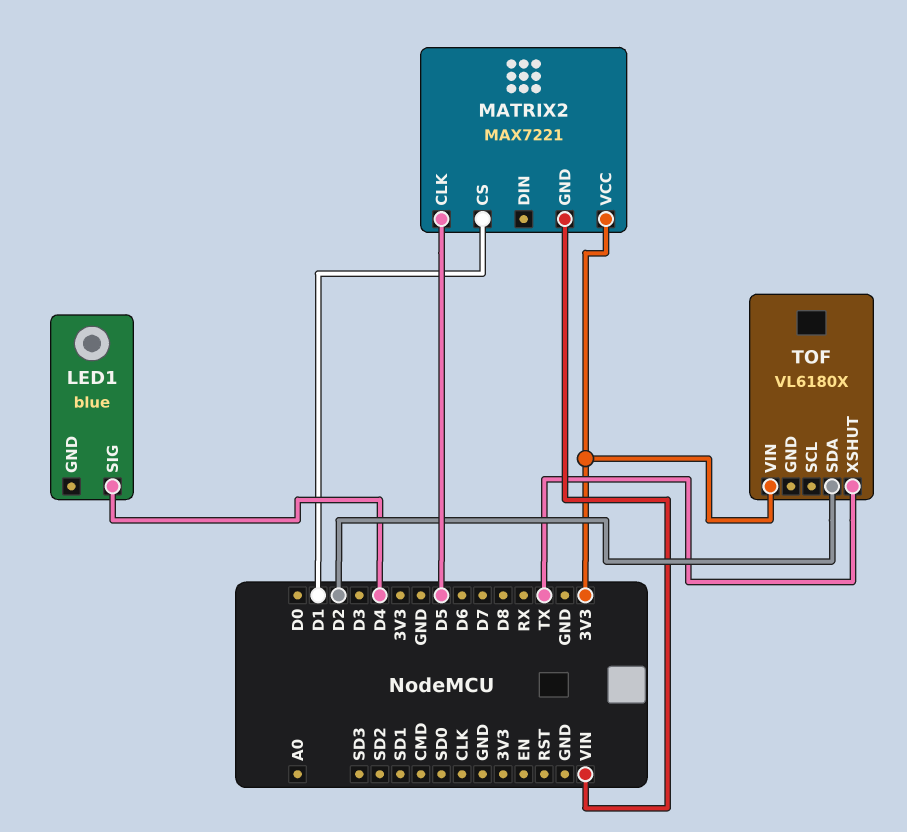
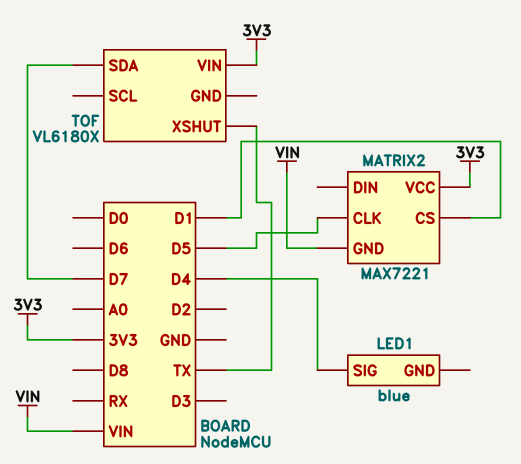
TOF pin SDA: D2 -> D7

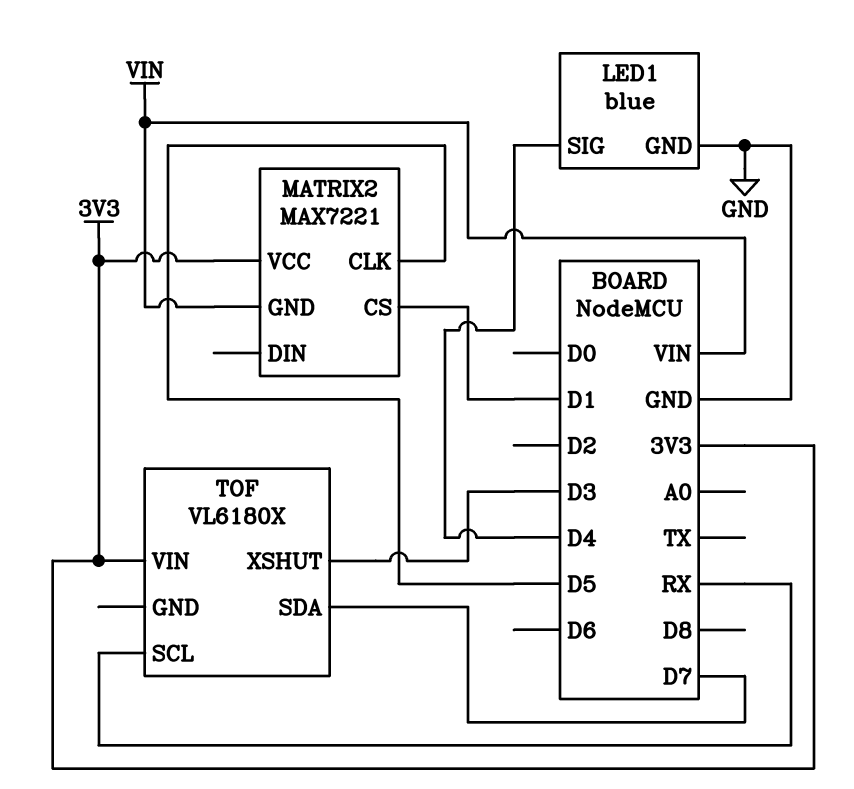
LED1 pin GND: none -> GND
TOF pin SCL: none -> RX
TOF pin XSHUT: TX -> D3

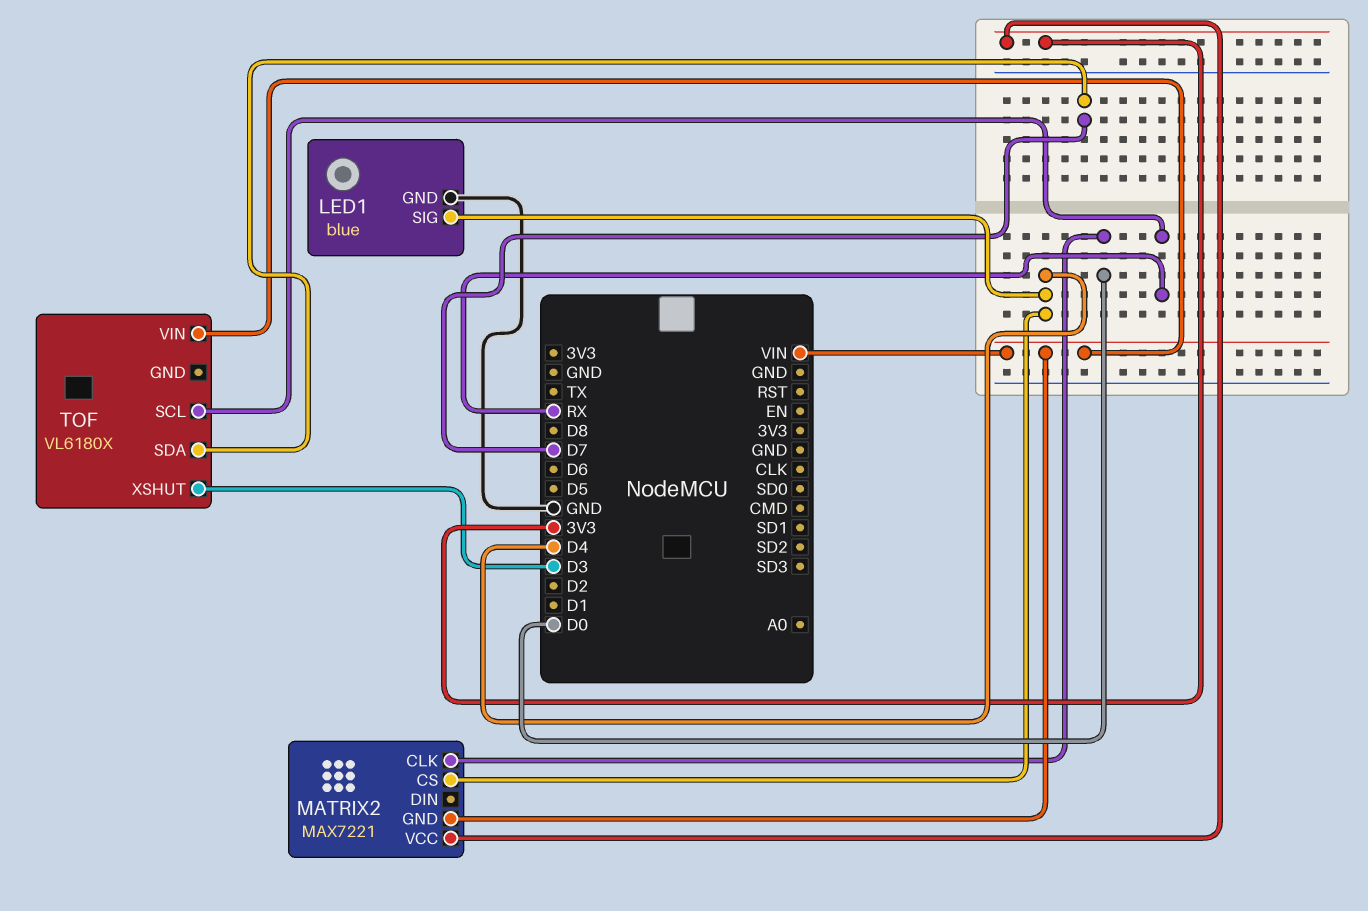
MATRIX2 pin CLK: D5 -> D0
MATRIX2 pin CS: D1 -> D4
TOF pin VIN: 3V3 -> VIN

